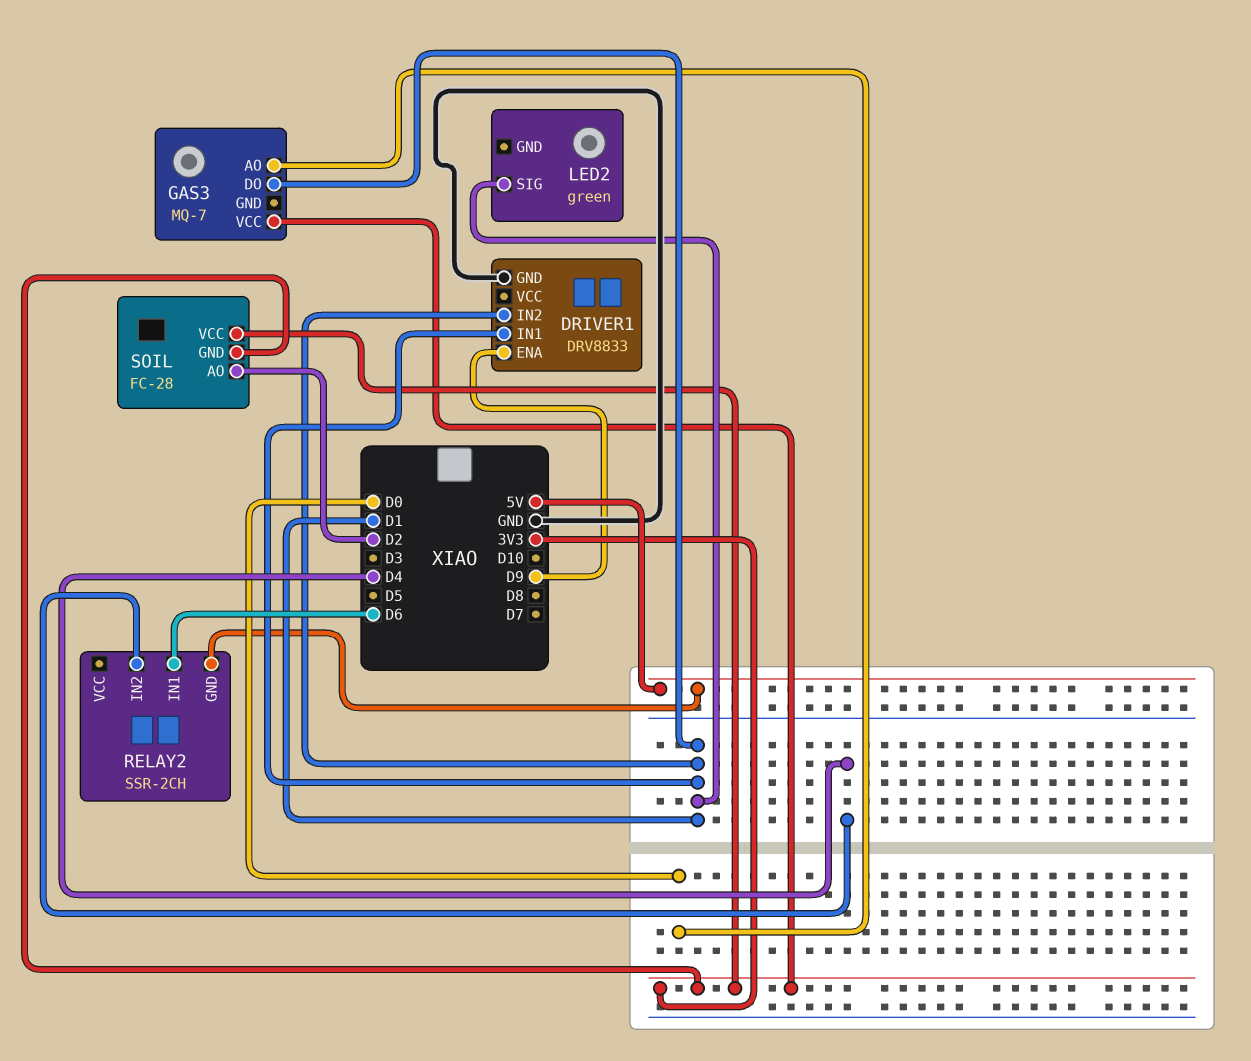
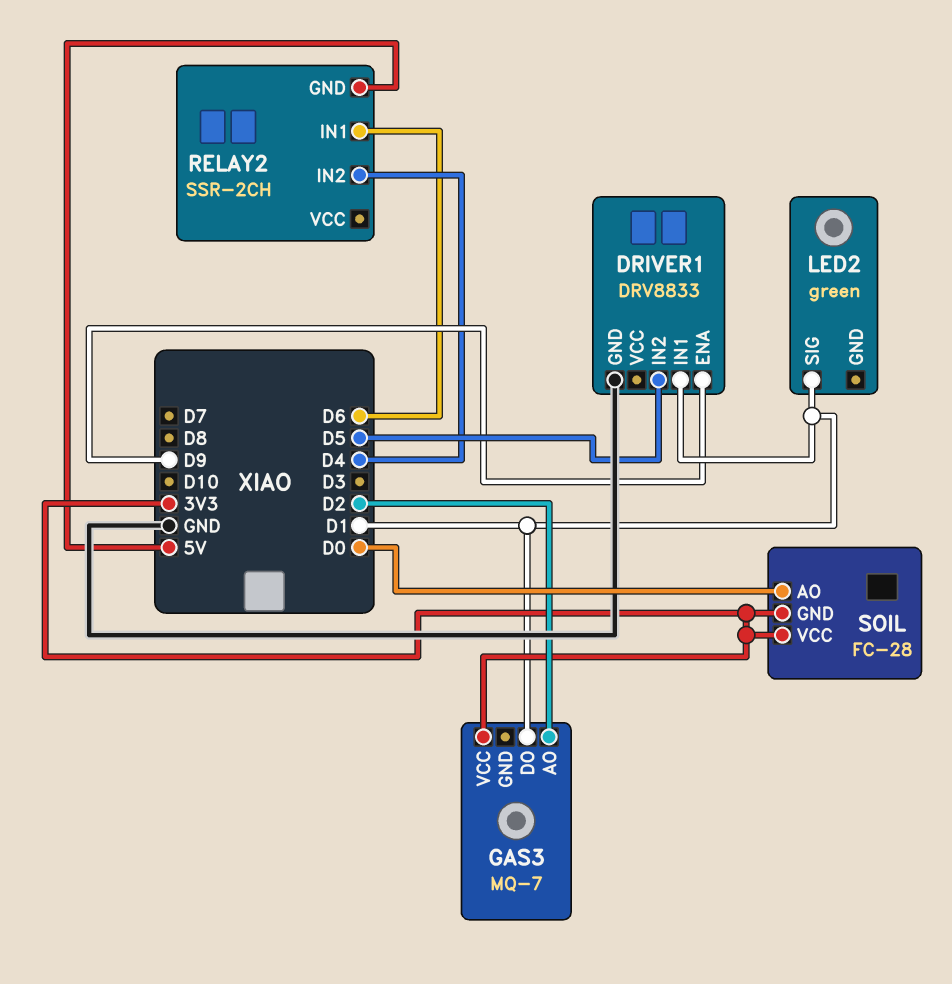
DRIVER1 pin IN2: D1 -> D5
GAS3 pin AO: D0 -> D2
SOIL pin AO: D2 -> D0

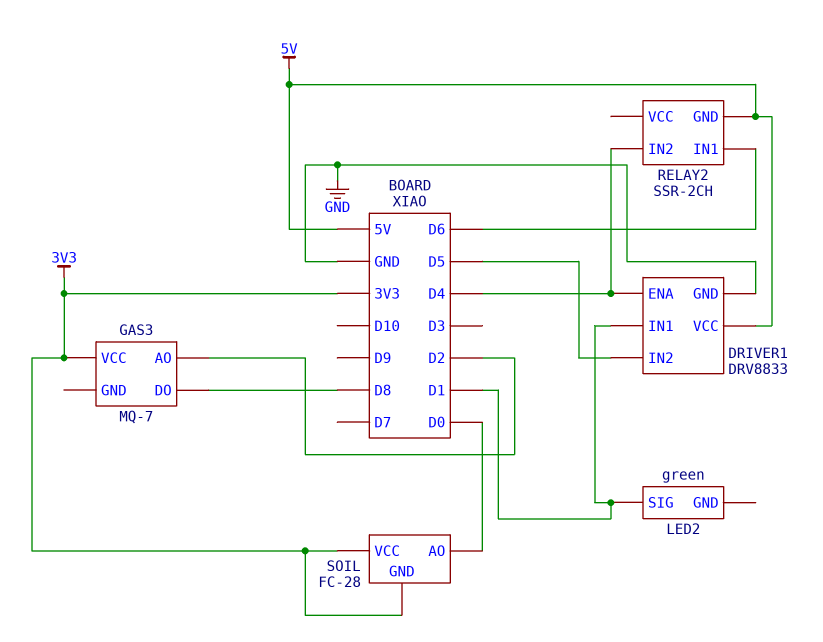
DRIVER1 pin ENA: D9 -> D4
DRIVER1 pin VCC: none -> 5V
GAS3 pin DO: D1 -> D8

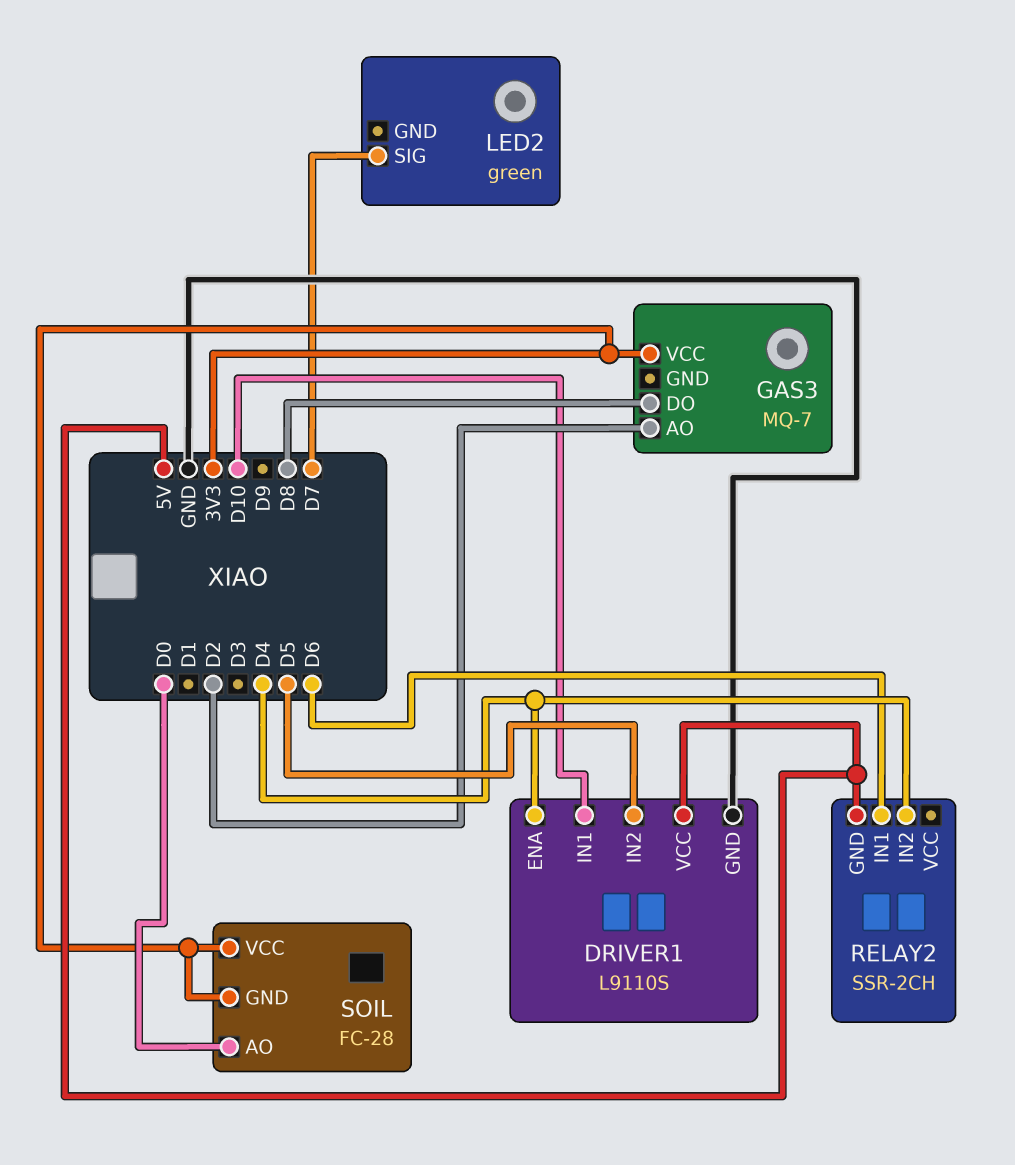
DRIVER1: DRV8833 -> L9110S
DRIVER1 pin IN1: D1 -> D10
LED2 pin SIG: D1 -> D7

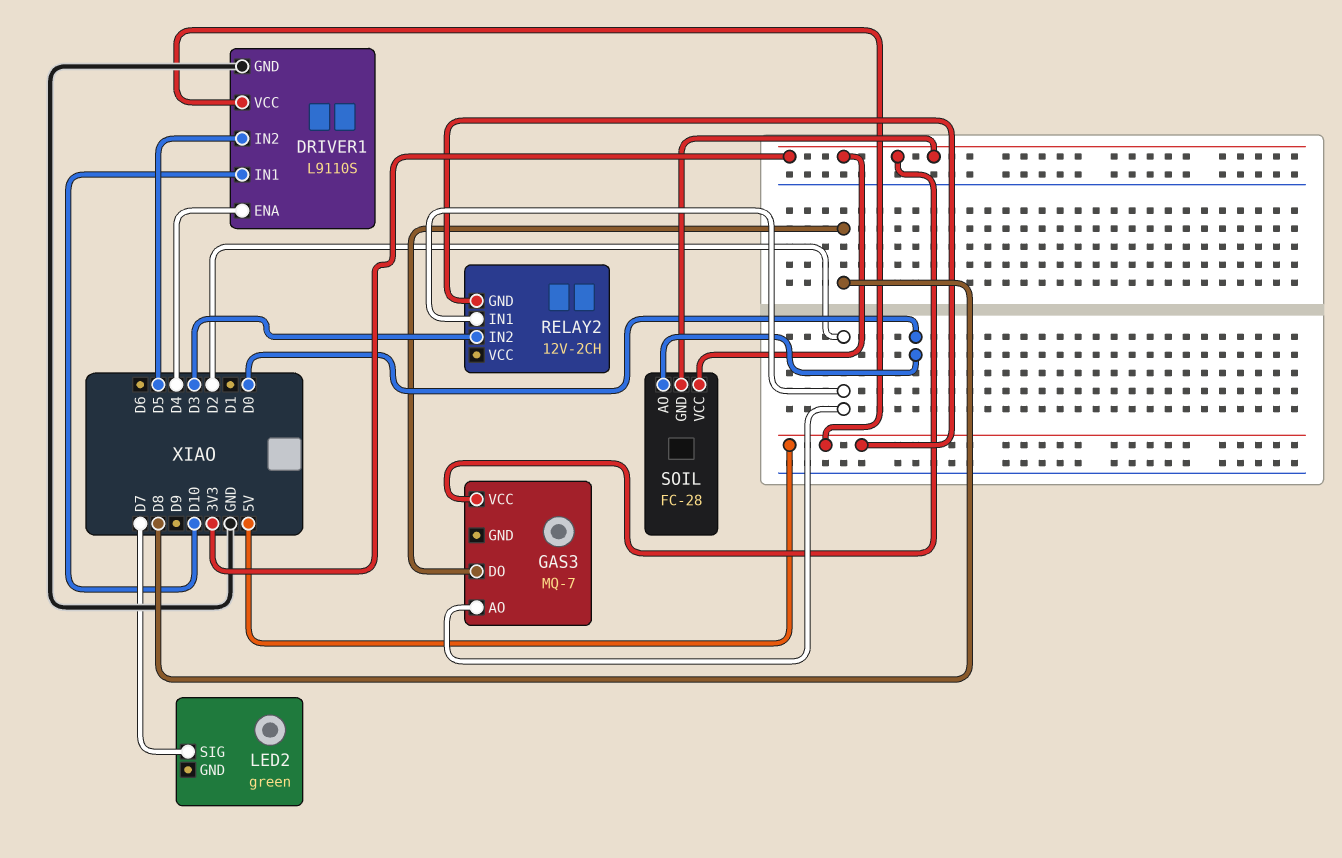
RELAY2: SSR-2CH -> 12V-2CH
RELAY2 pin IN1: D6 -> D2
RELAY2 pin IN2: D4 -> D3

